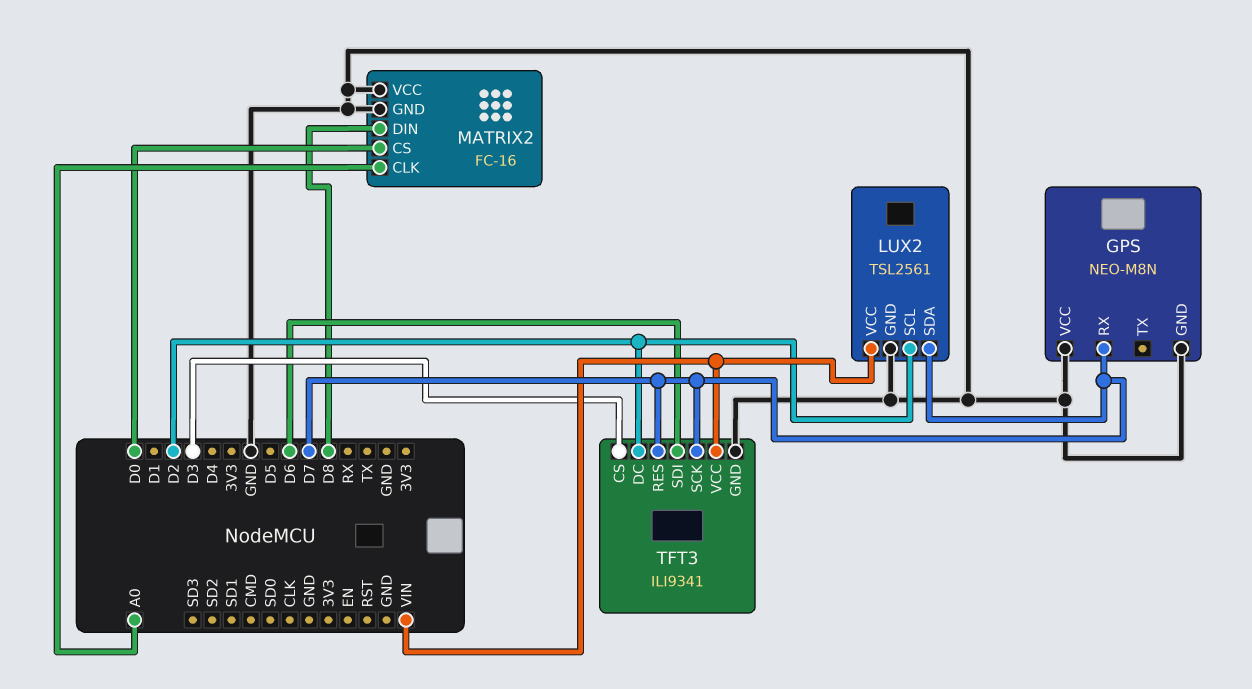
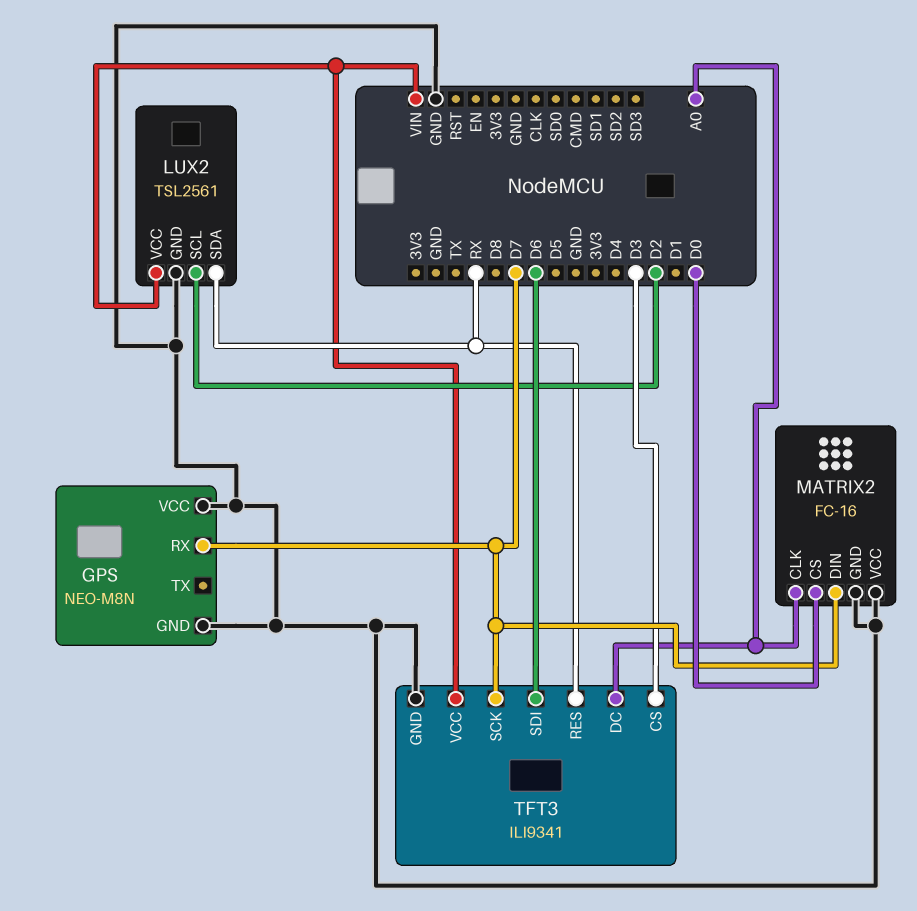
LUX2 pin SDA: D7 -> RX
MATRIX2 pin DIN: D8 -> D7
TFT3 pin DC: D2 -> A0
TFT3 pin RES: D7 -> RX

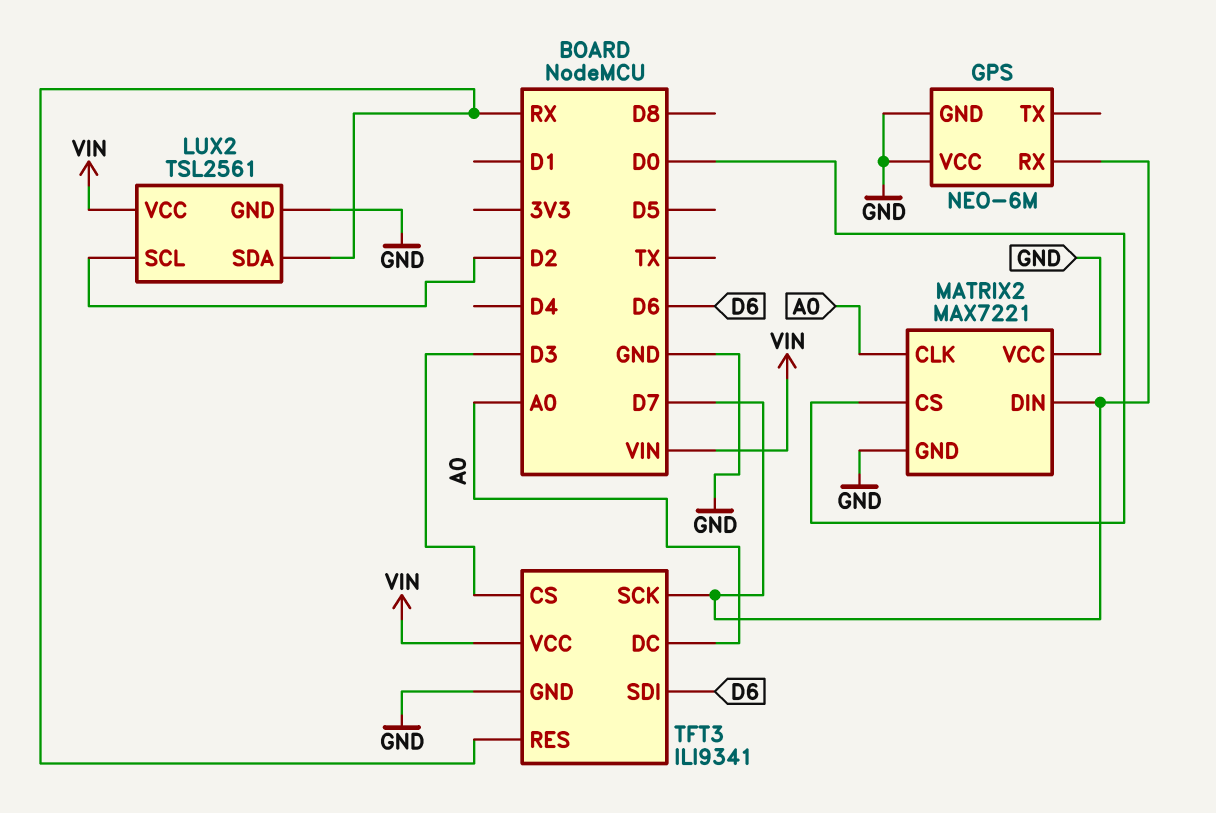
GPS: NEO-M8N -> NEO-6M
MATRIX2: FC-16 -> MAX7221

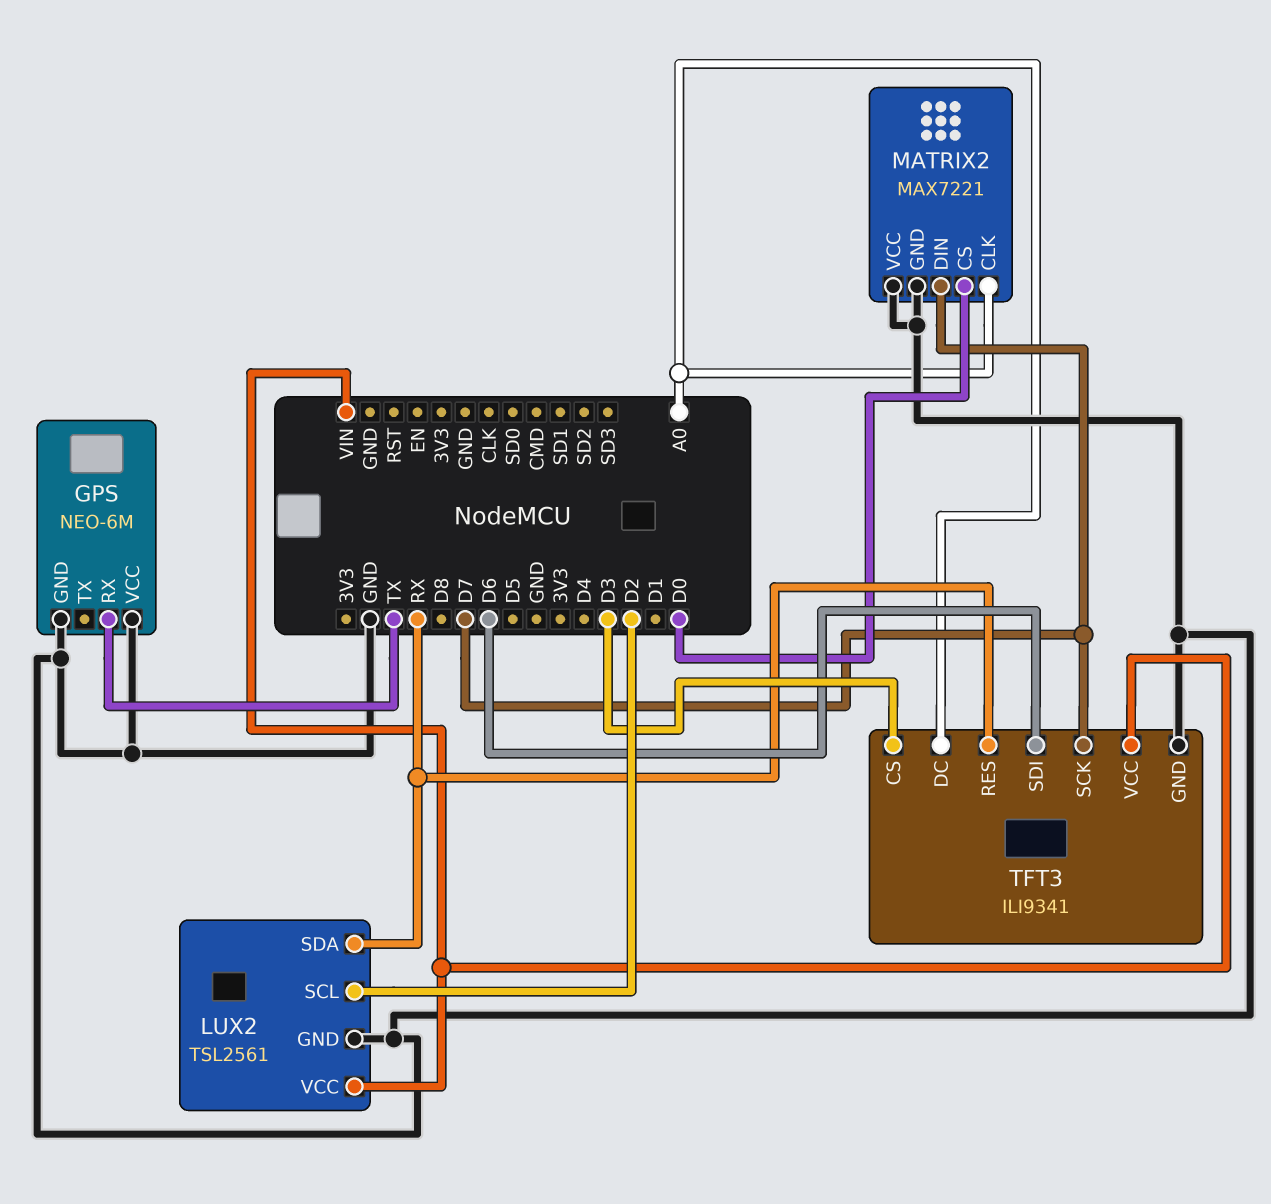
GPS pin RX: D7 -> TX

